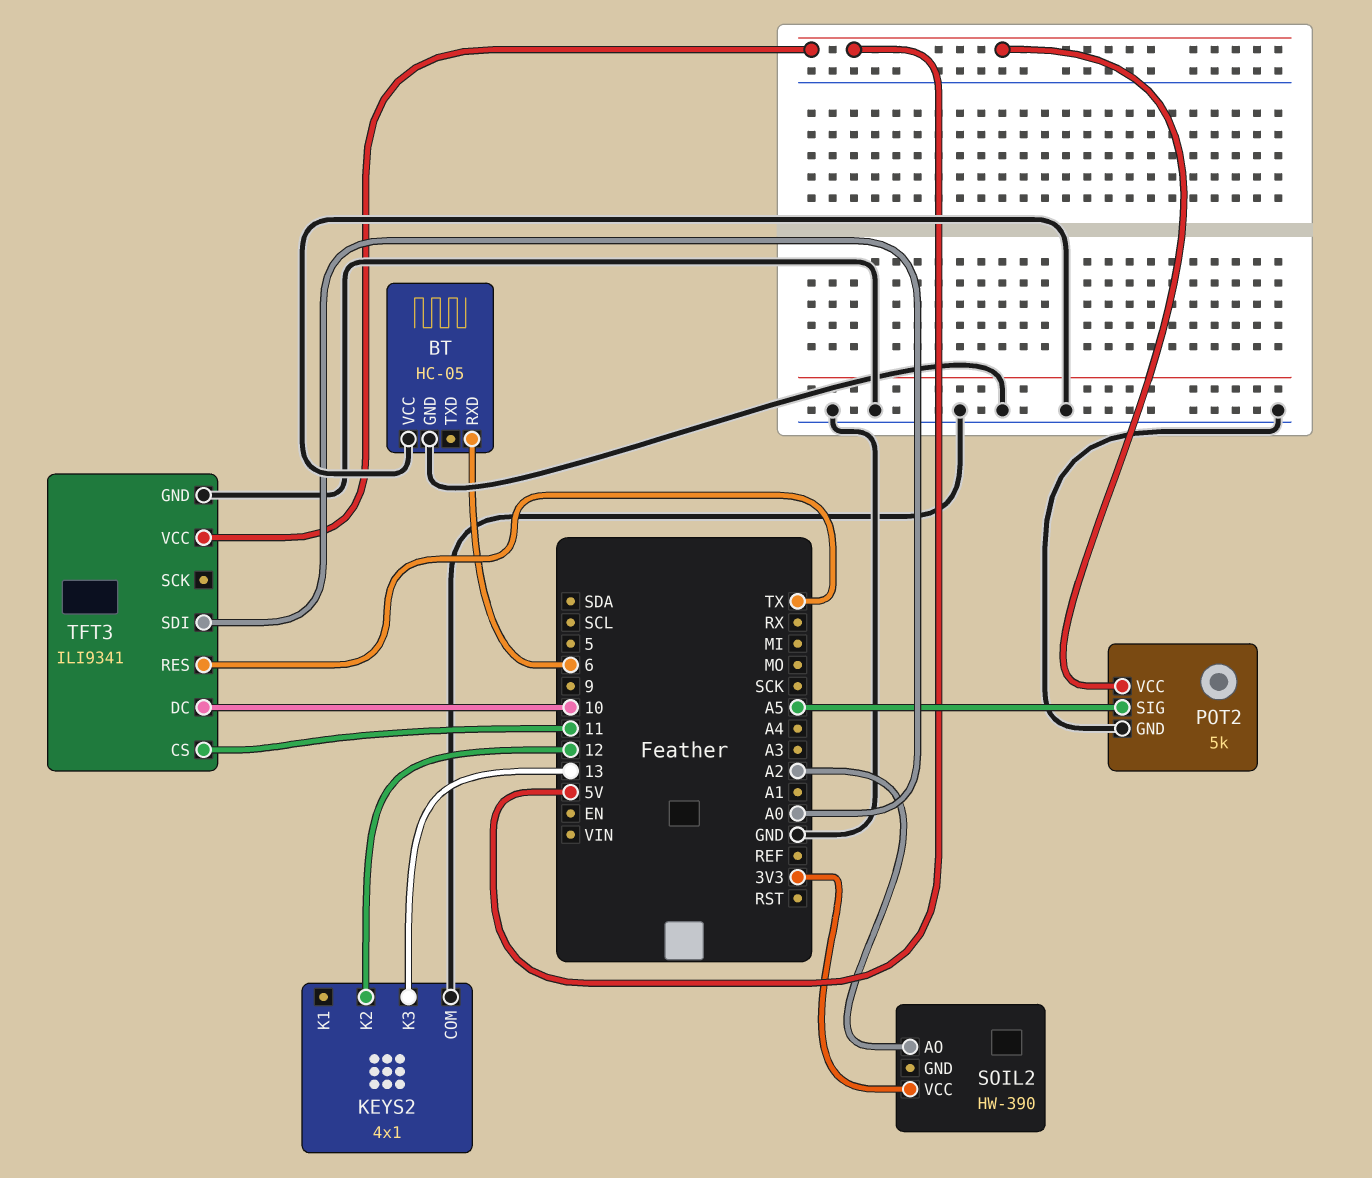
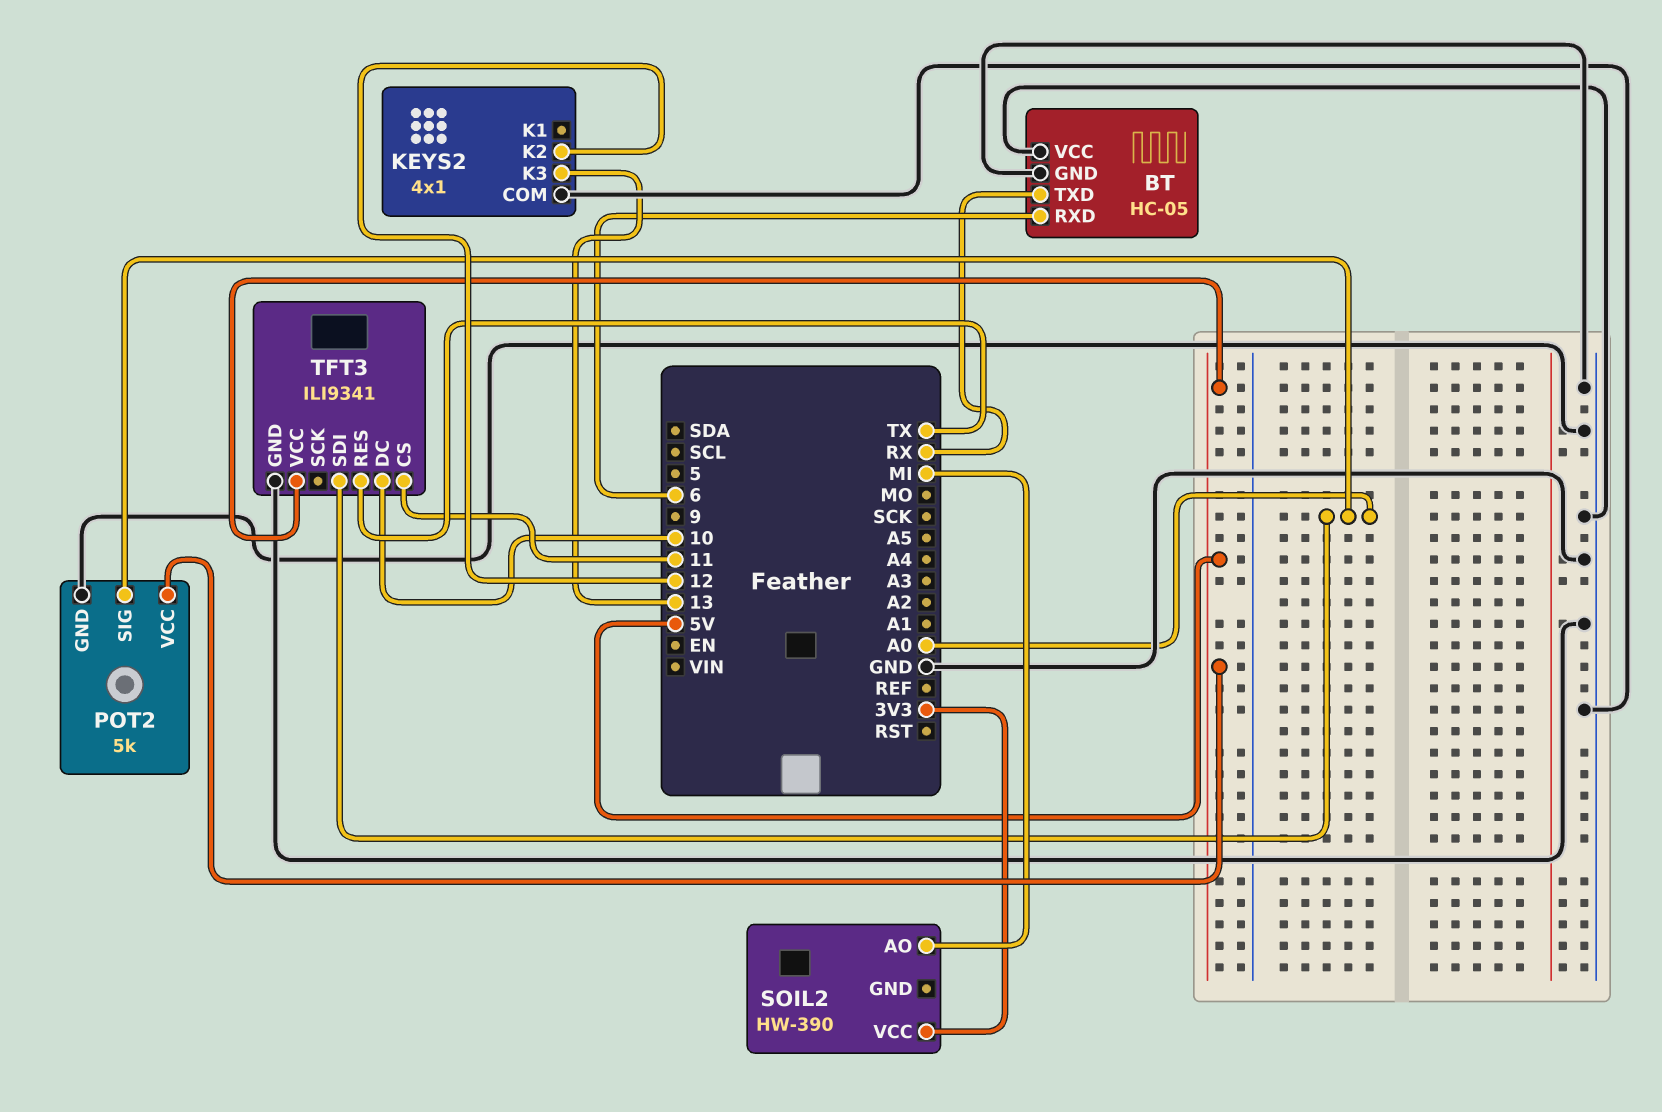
BT pin TXD: none -> RX
POT2 pin SIG: A5 -> A0
SOIL2 pin AO: A2 -> MI

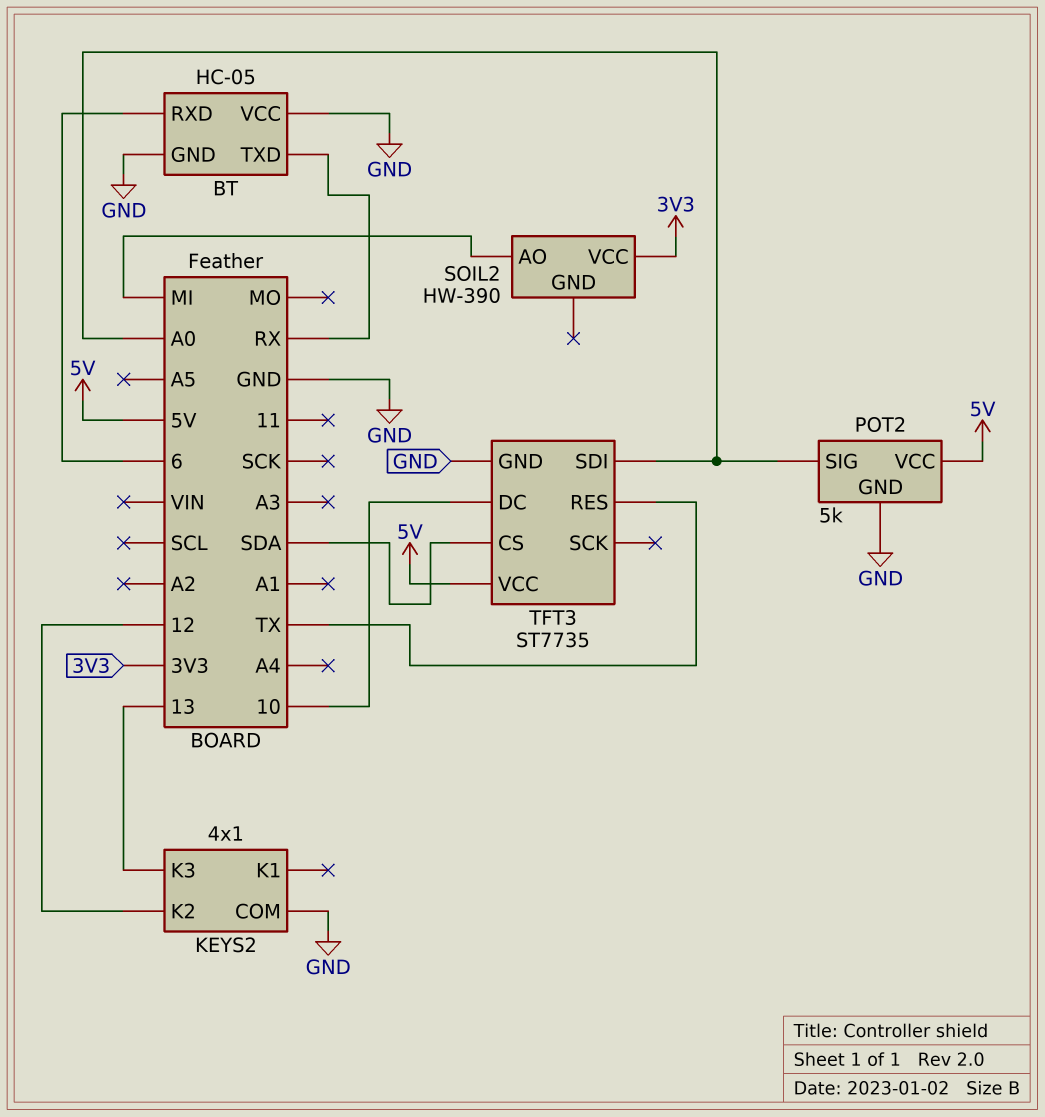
TFT3: ILI9341 -> ST7735
TFT3 pin CS: 11 -> SDA

